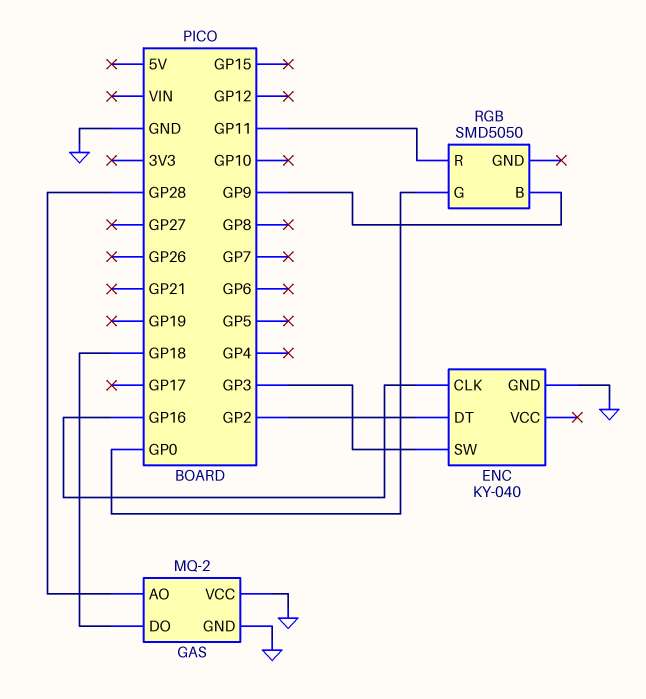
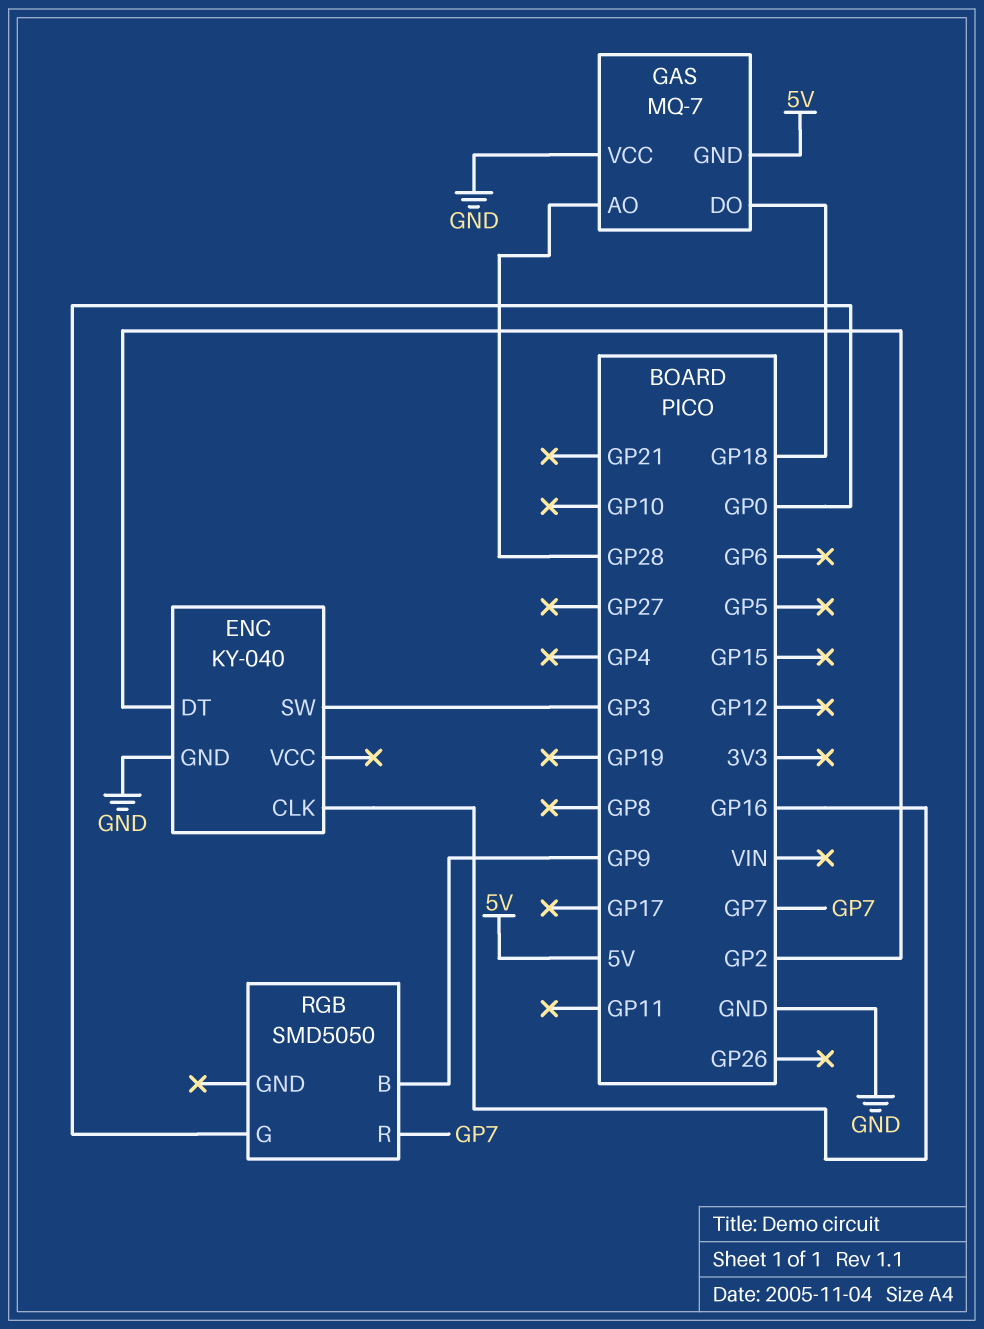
GAS: MQ-2 -> MQ-7
GAS pin GND: GND -> 5V
RGB pin R: GP11 -> GP7

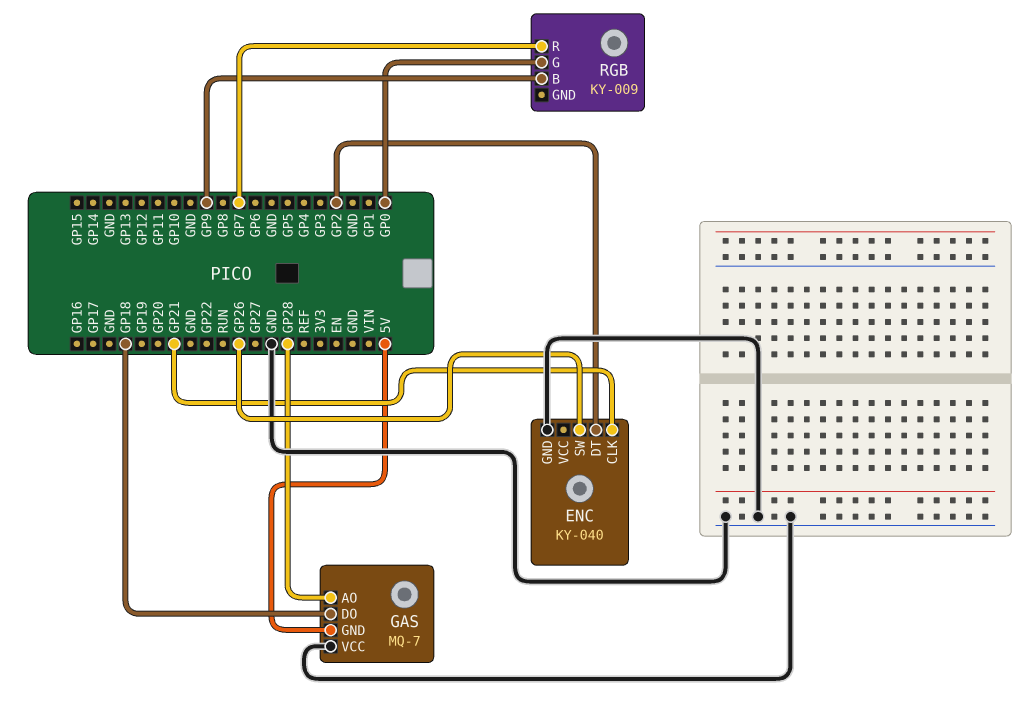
ENC pin CLK: GP16 -> GP21
ENC pin SW: GP3 -> GP26
RGB: SMD5050 -> KY-009

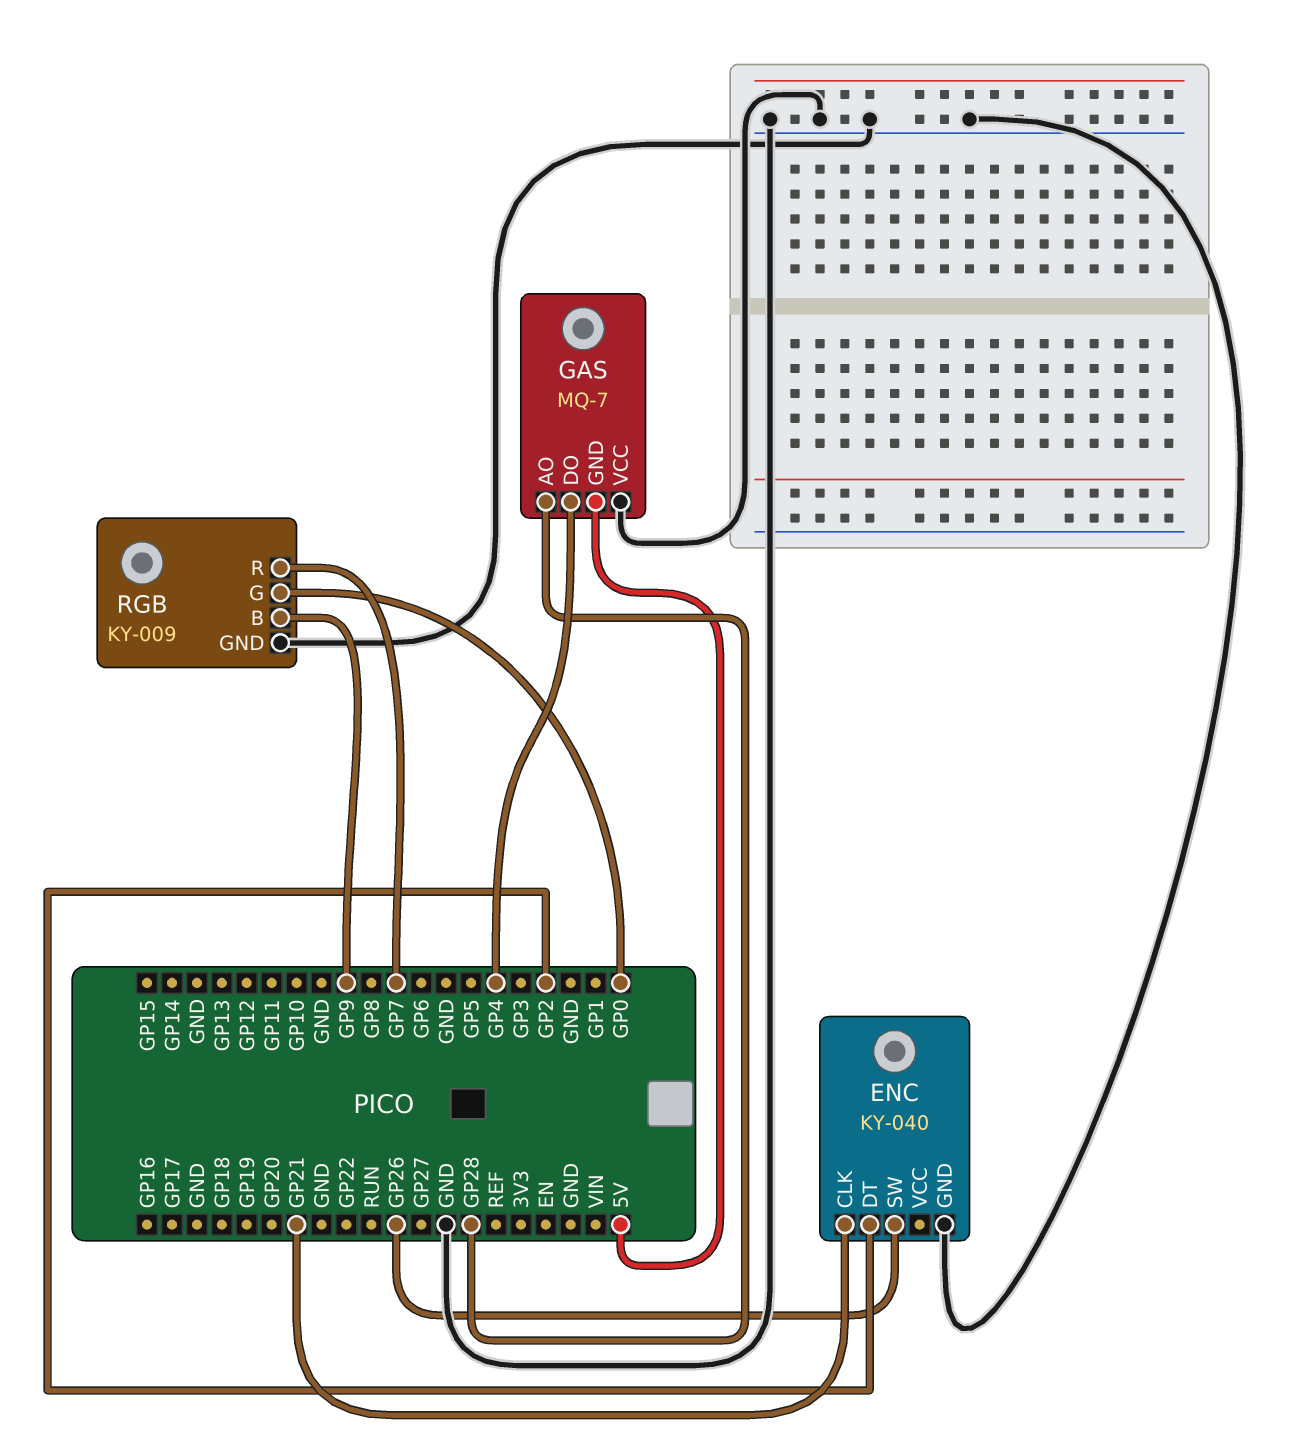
GAS pin DO: GP18 -> GP4
RGB pin GND: none -> GND

